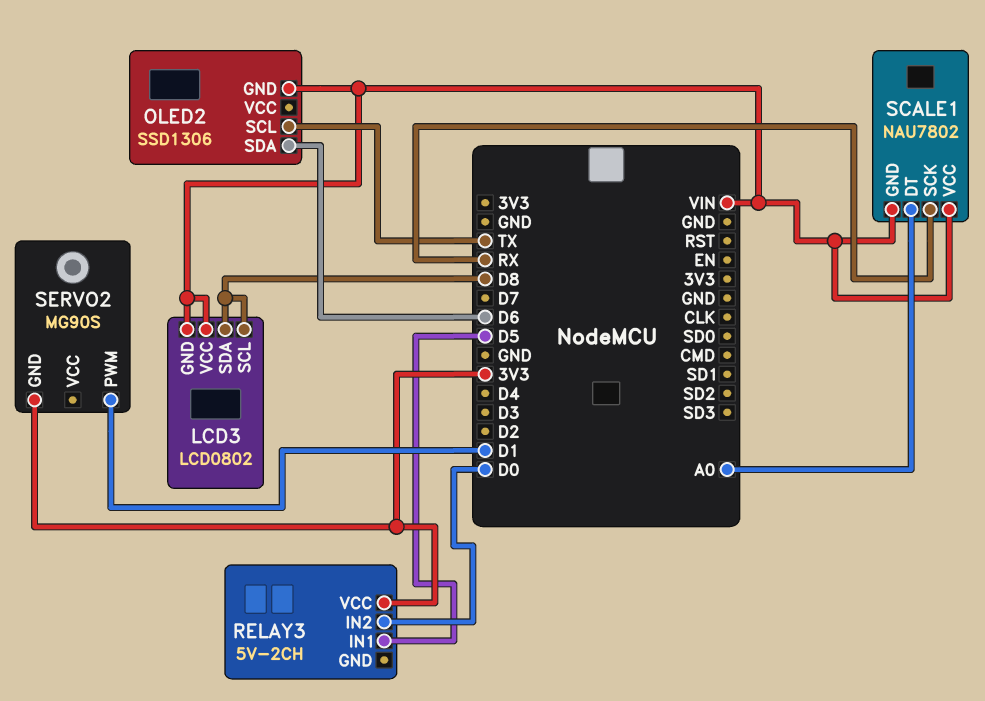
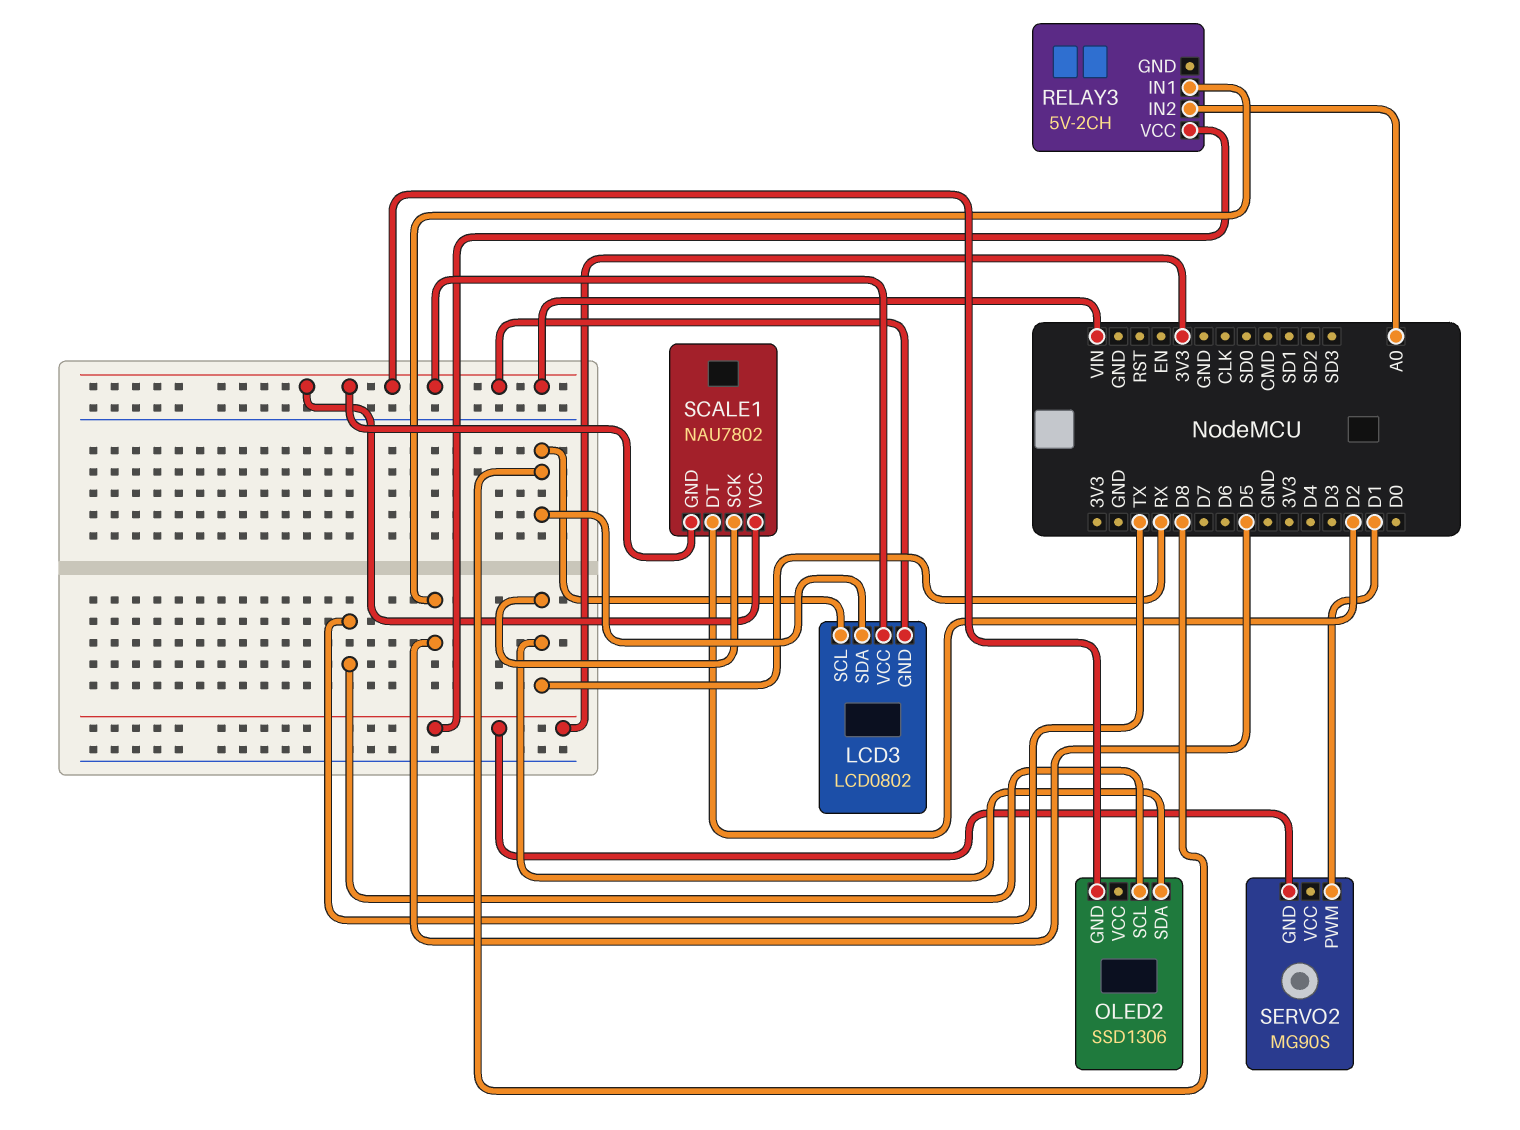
OLED2 pin SDA: D6 -> RX
RELAY3 pin IN2: D0 -> A0
SCALE1 pin DT: A0 -> D2

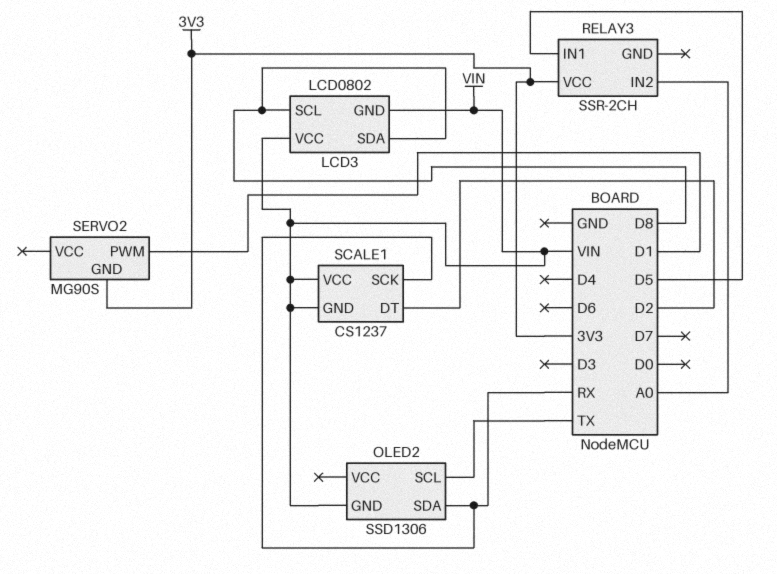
RELAY3: 5V-2CH -> SSR-2CH
SCALE1: NAU7802 -> CS1237

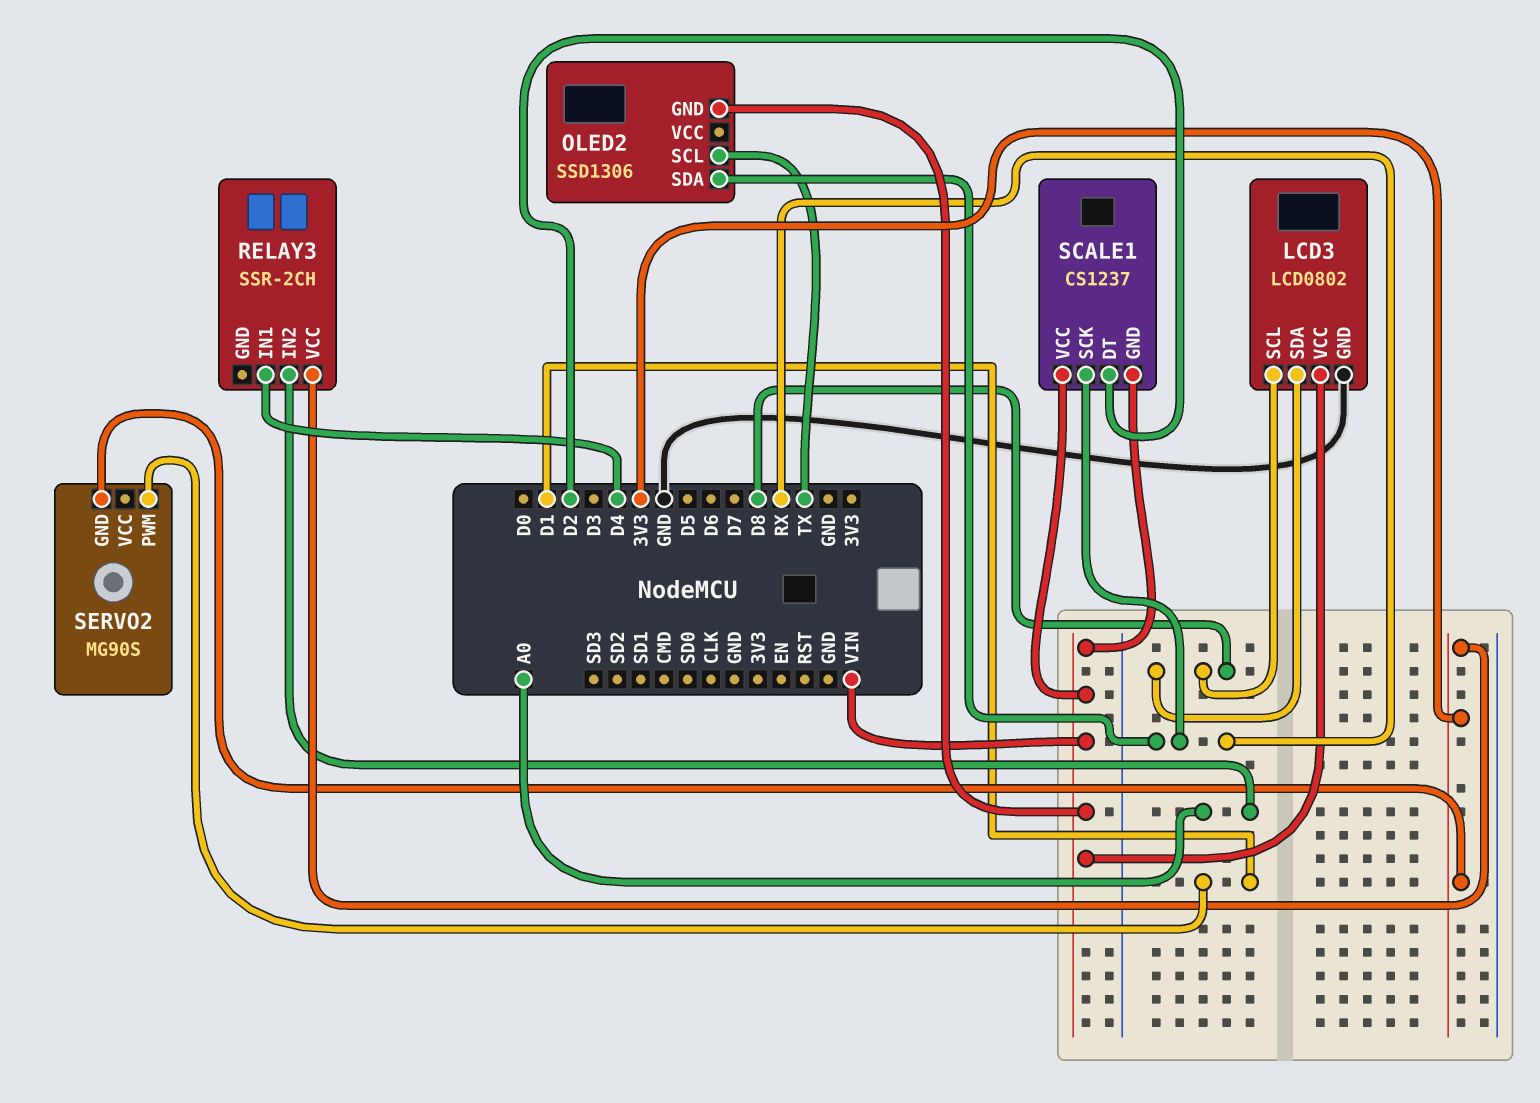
LCD3 pin GND: VIN -> GND
RELAY3 pin IN1: D5 -> D4

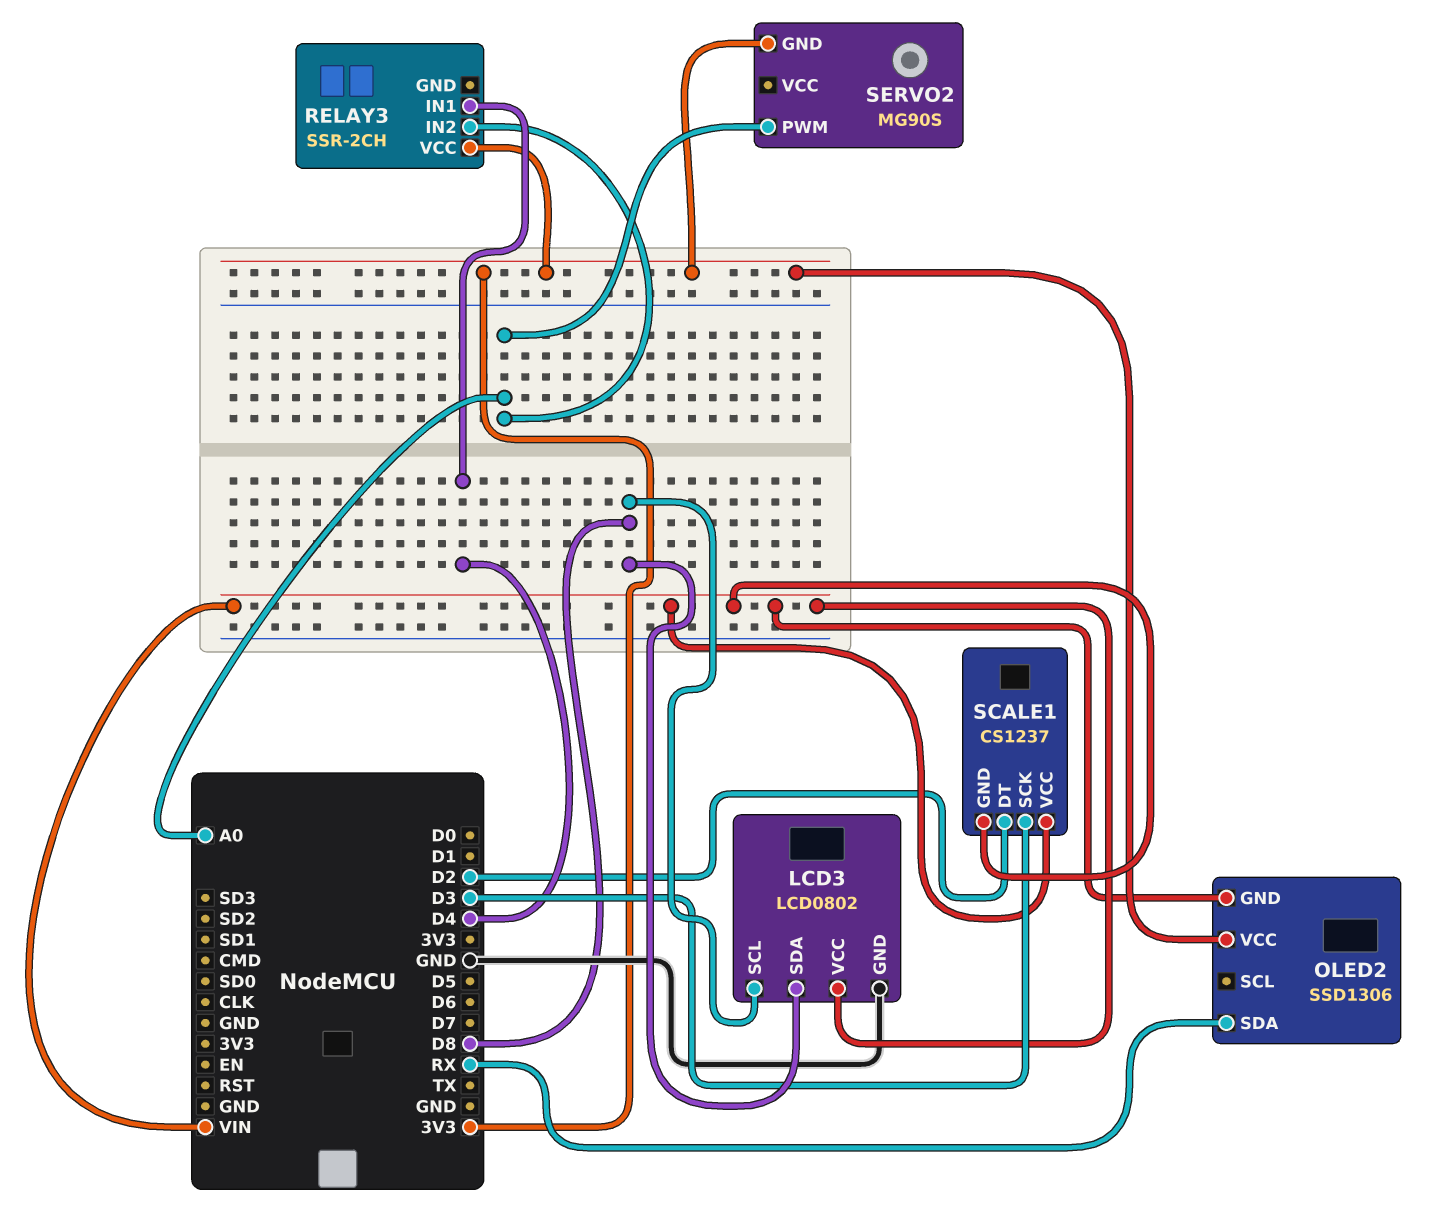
OLED2 pin SCL: TX -> none
OLED2 pin VCC: none -> 3V3
SCALE1 pin SCK: RX -> D3
SERVO2 pin PWM: D1 -> A0

